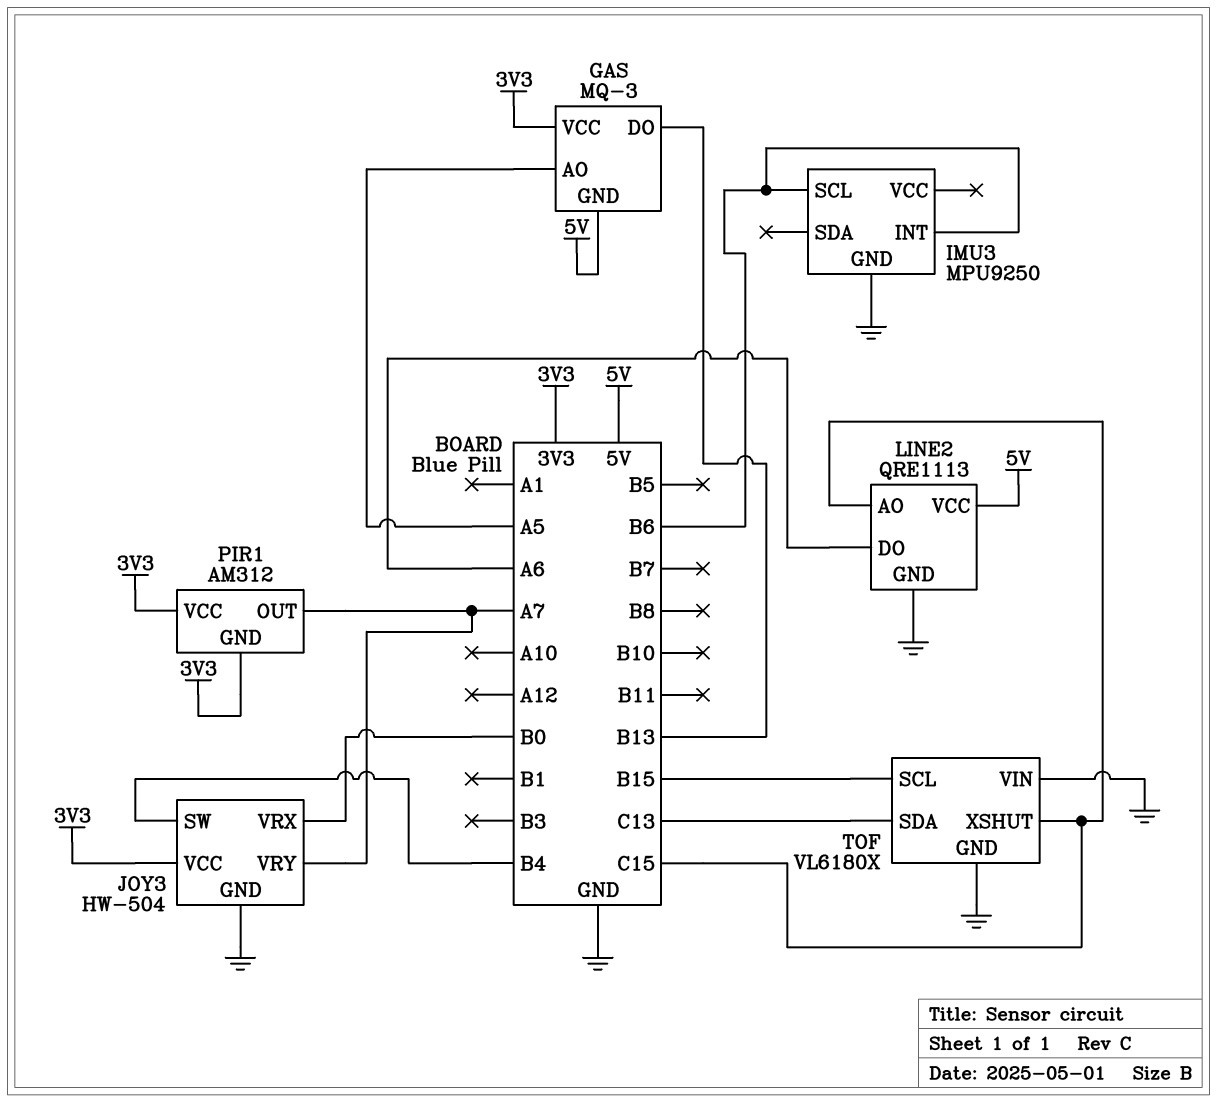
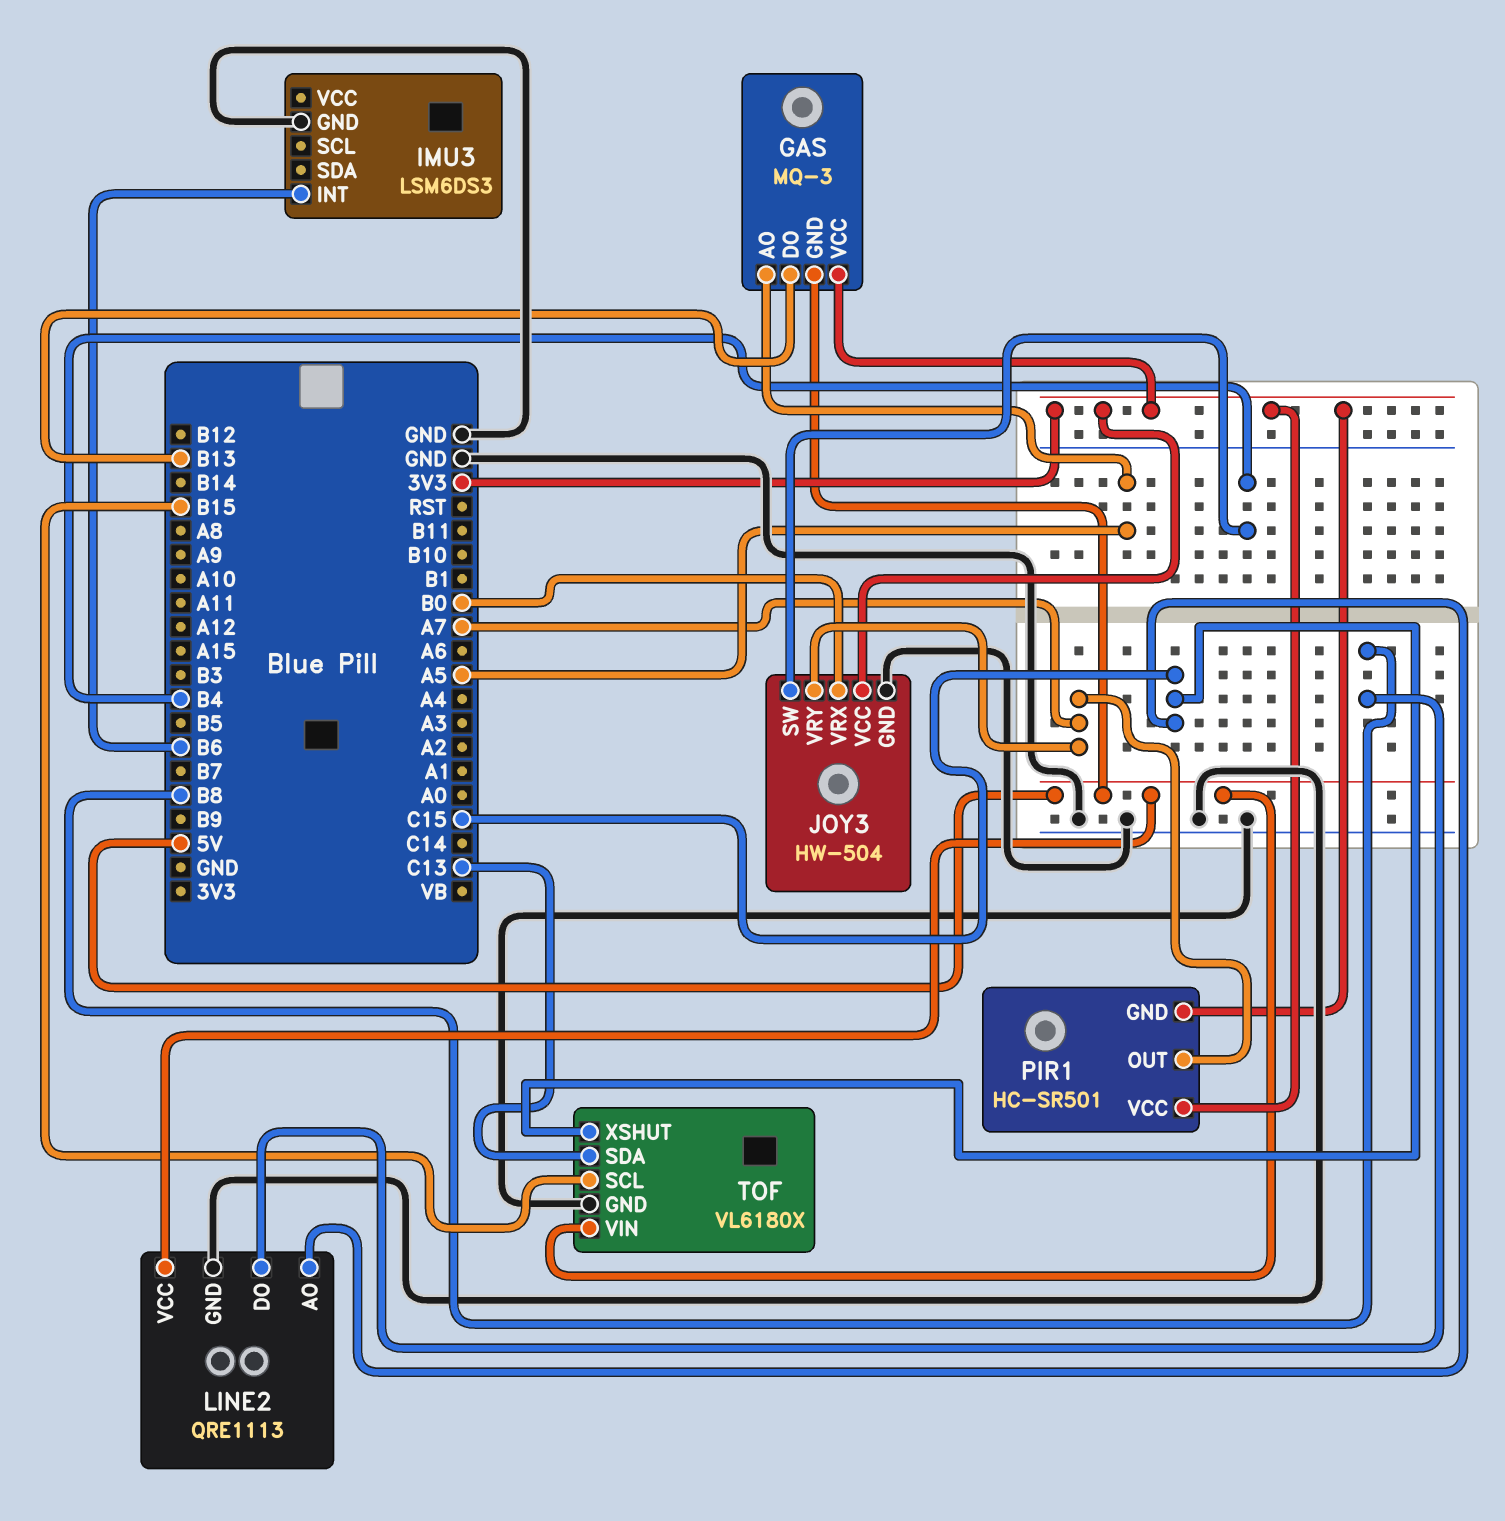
IMU3: MPU9250 -> LSM6DS3
IMU3 pin SCL: B6 -> none
LINE2 pin DO: A6 -> B8
PIR1: AM312 -> HC-SR501
TOF pin VIN: GND -> 5V

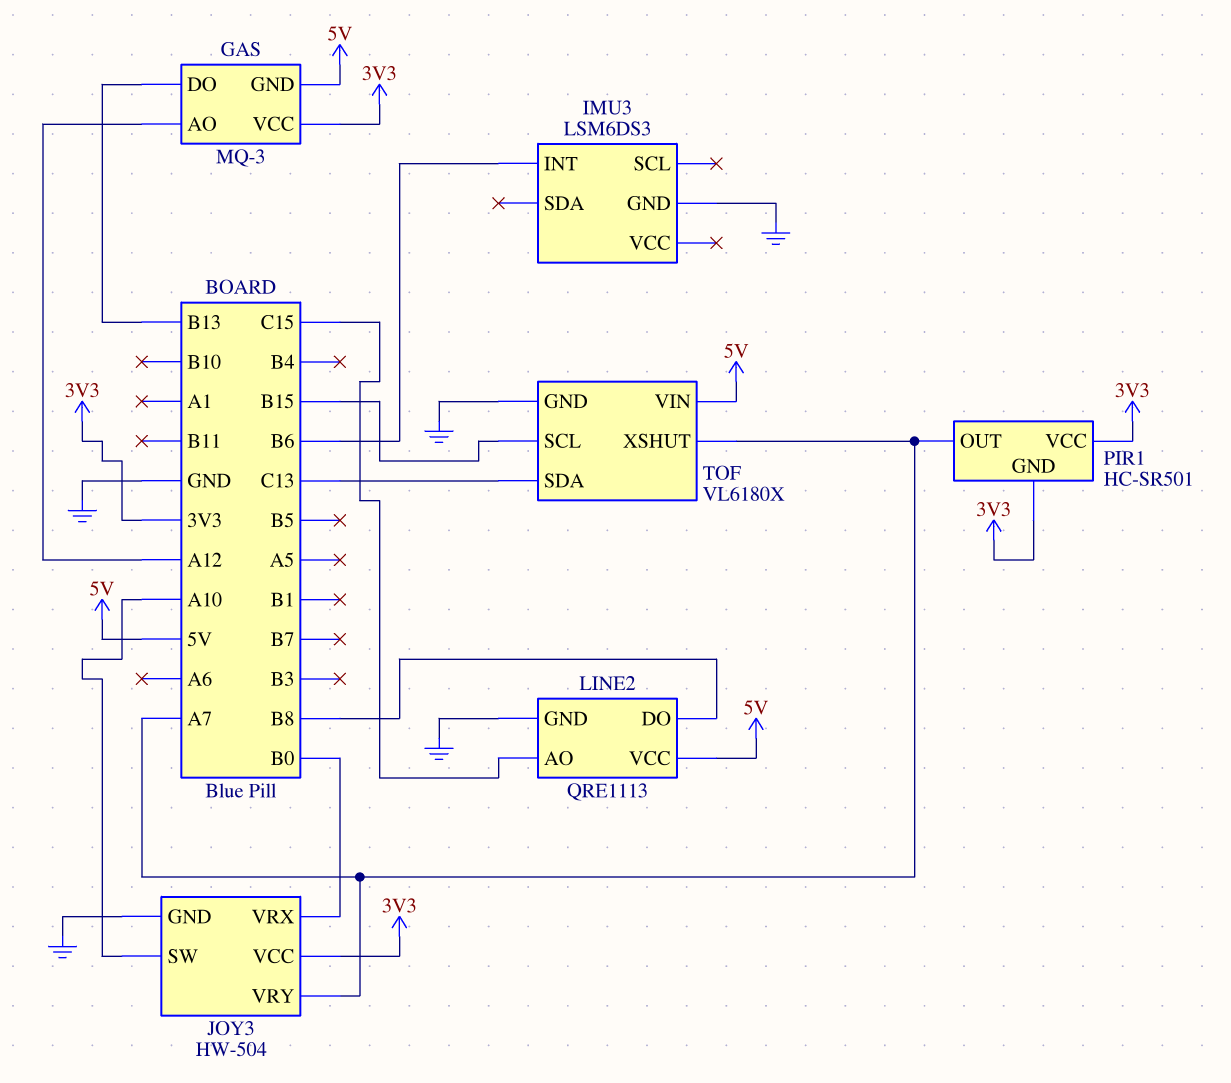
GAS pin AO: A5 -> A12
JOY3 pin SW: B4 -> A10
TOF pin XSHUT: C15 -> A7

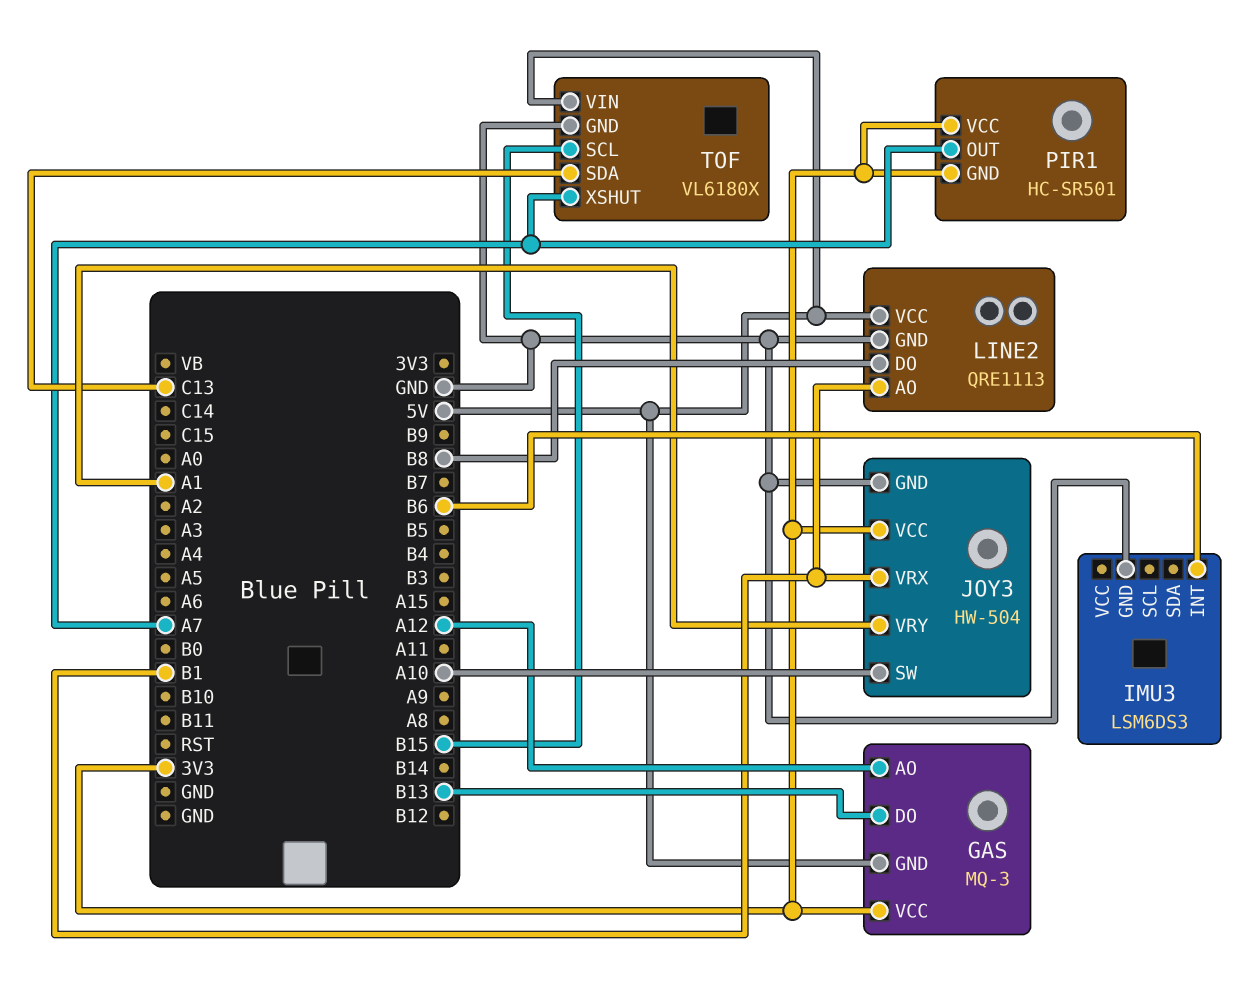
JOY3 pin VRX: B0 -> B1
JOY3 pin VRY: A7 -> A1
LINE2 pin AO: C15 -> B1

